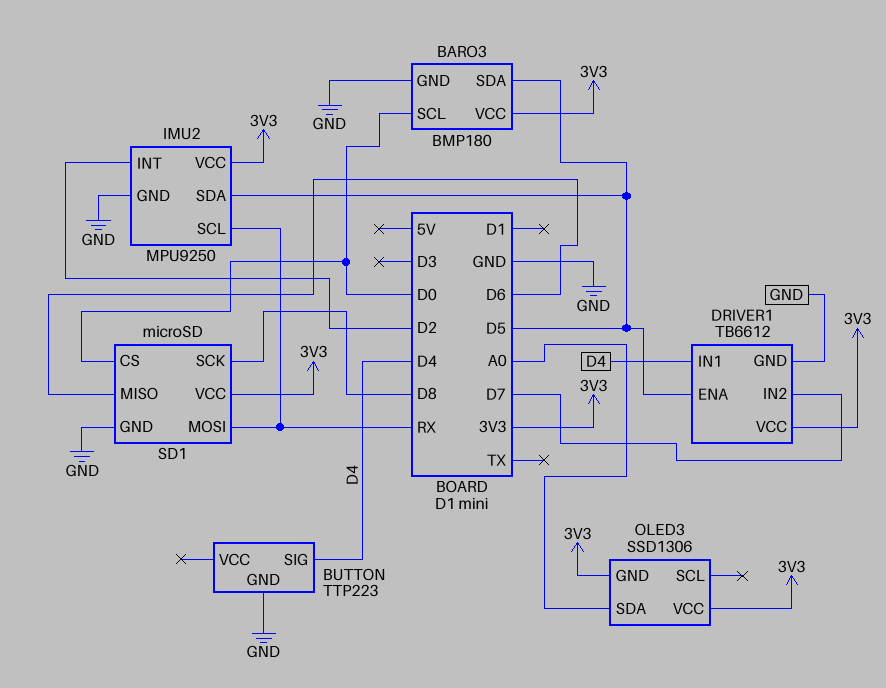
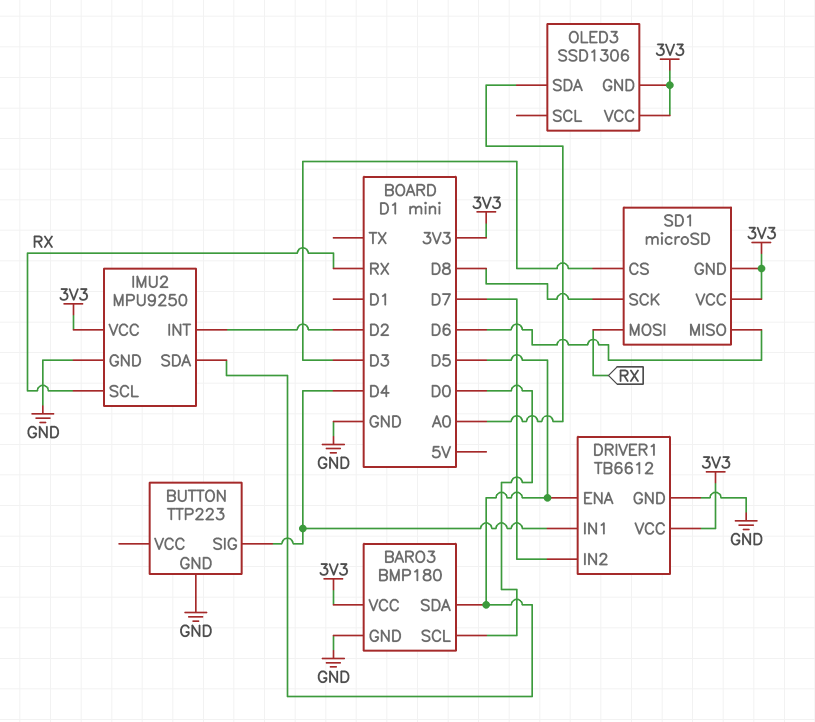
SD1 pin CS: D0 -> D3
SD1 pin GND: GND -> 3V3

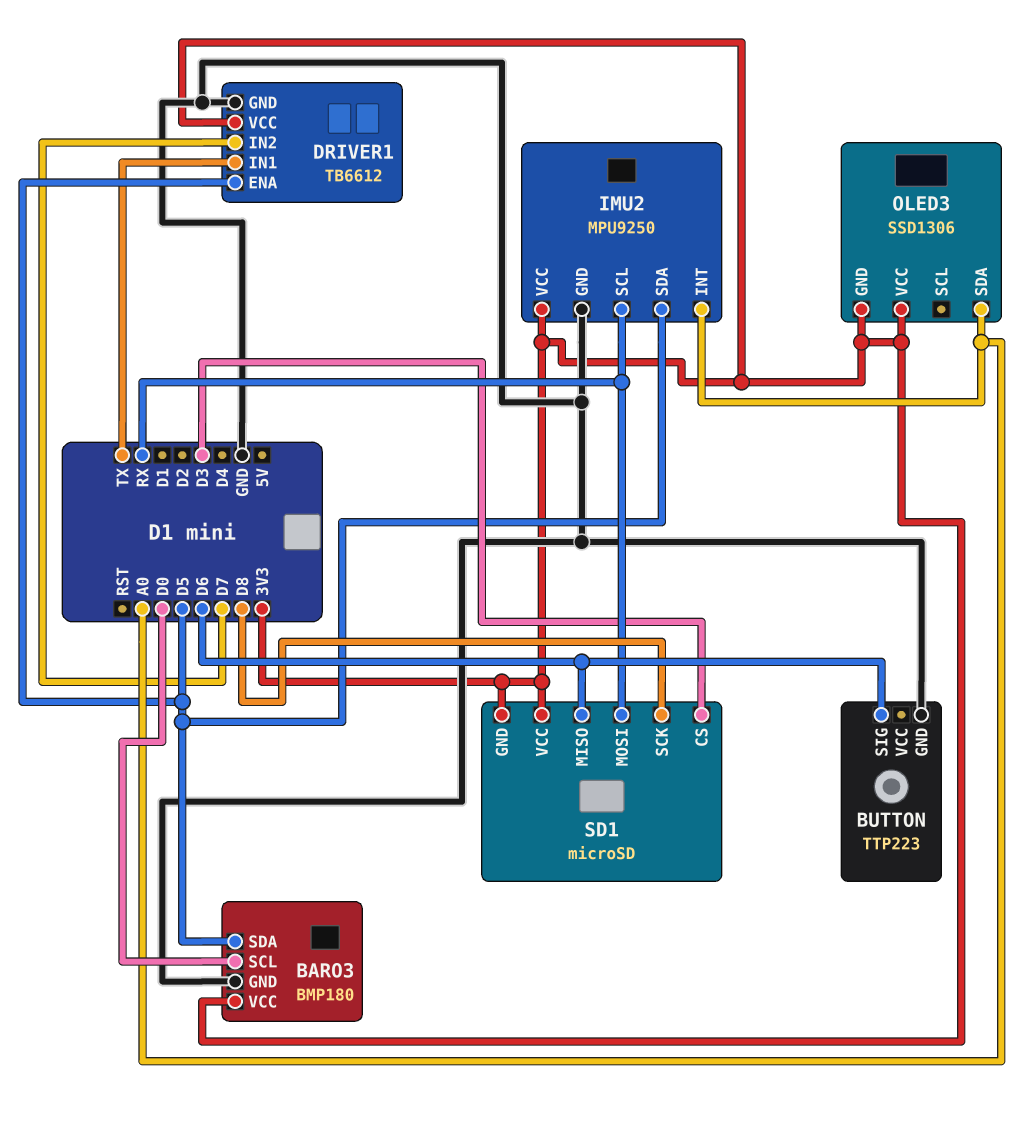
BUTTON pin SIG: D4 -> D6
DRIVER1 pin IN1: D4 -> TX
IMU2 pin INT: D2 -> A0

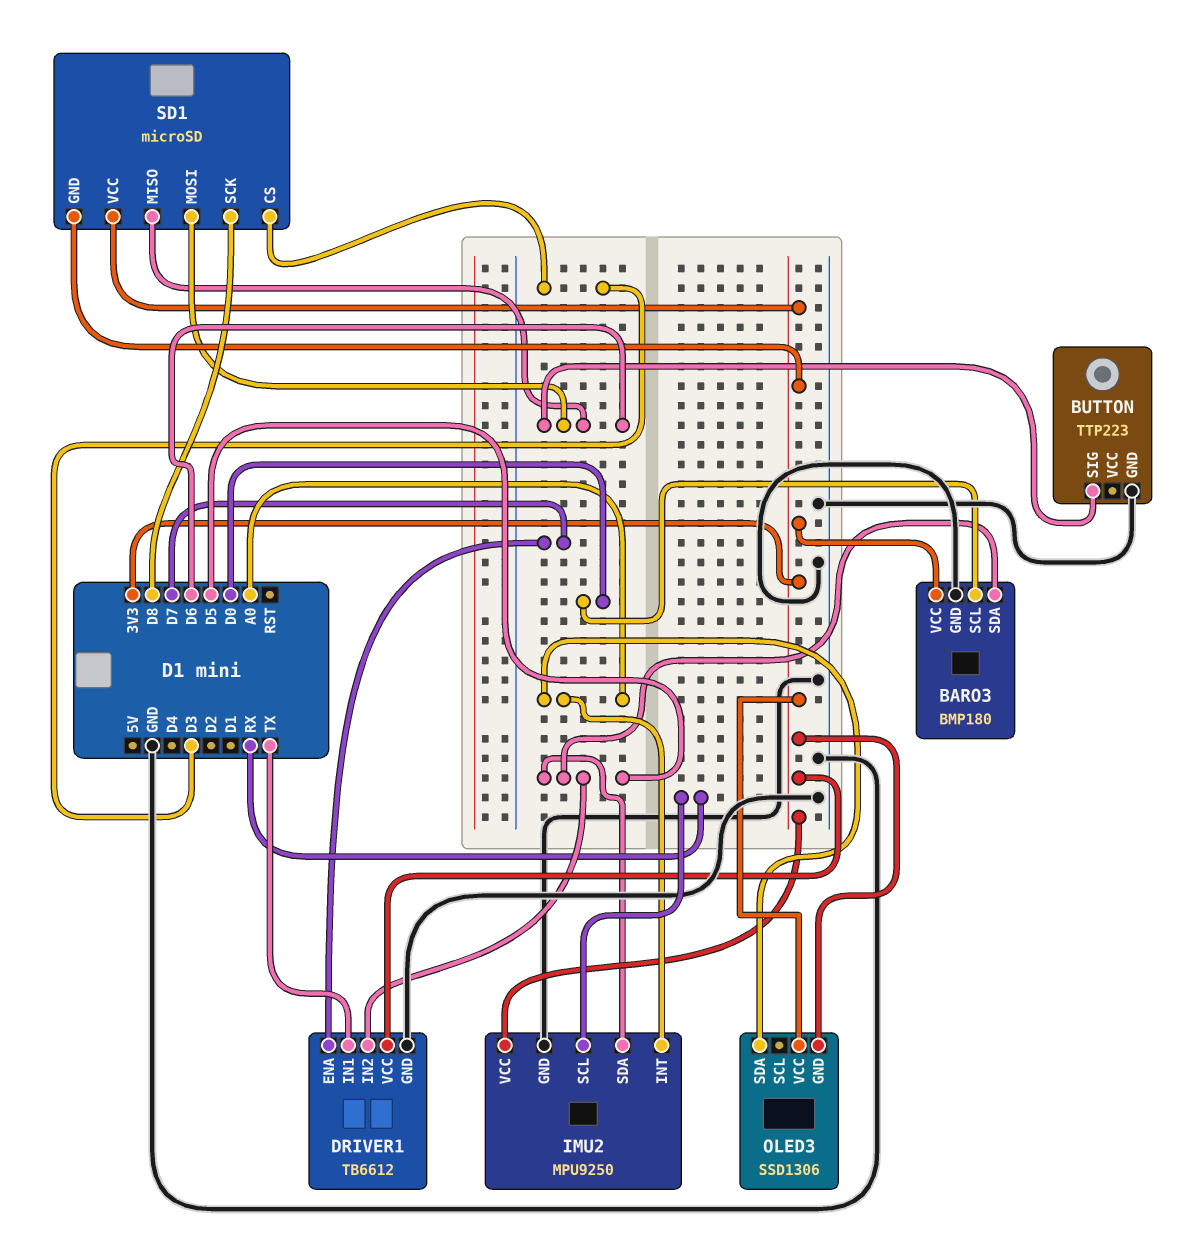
DRIVER1 pin ENA: D5 -> D7
DRIVER1 pin IN2: D7 -> D5
SD1 pin MOSI: RX -> D6

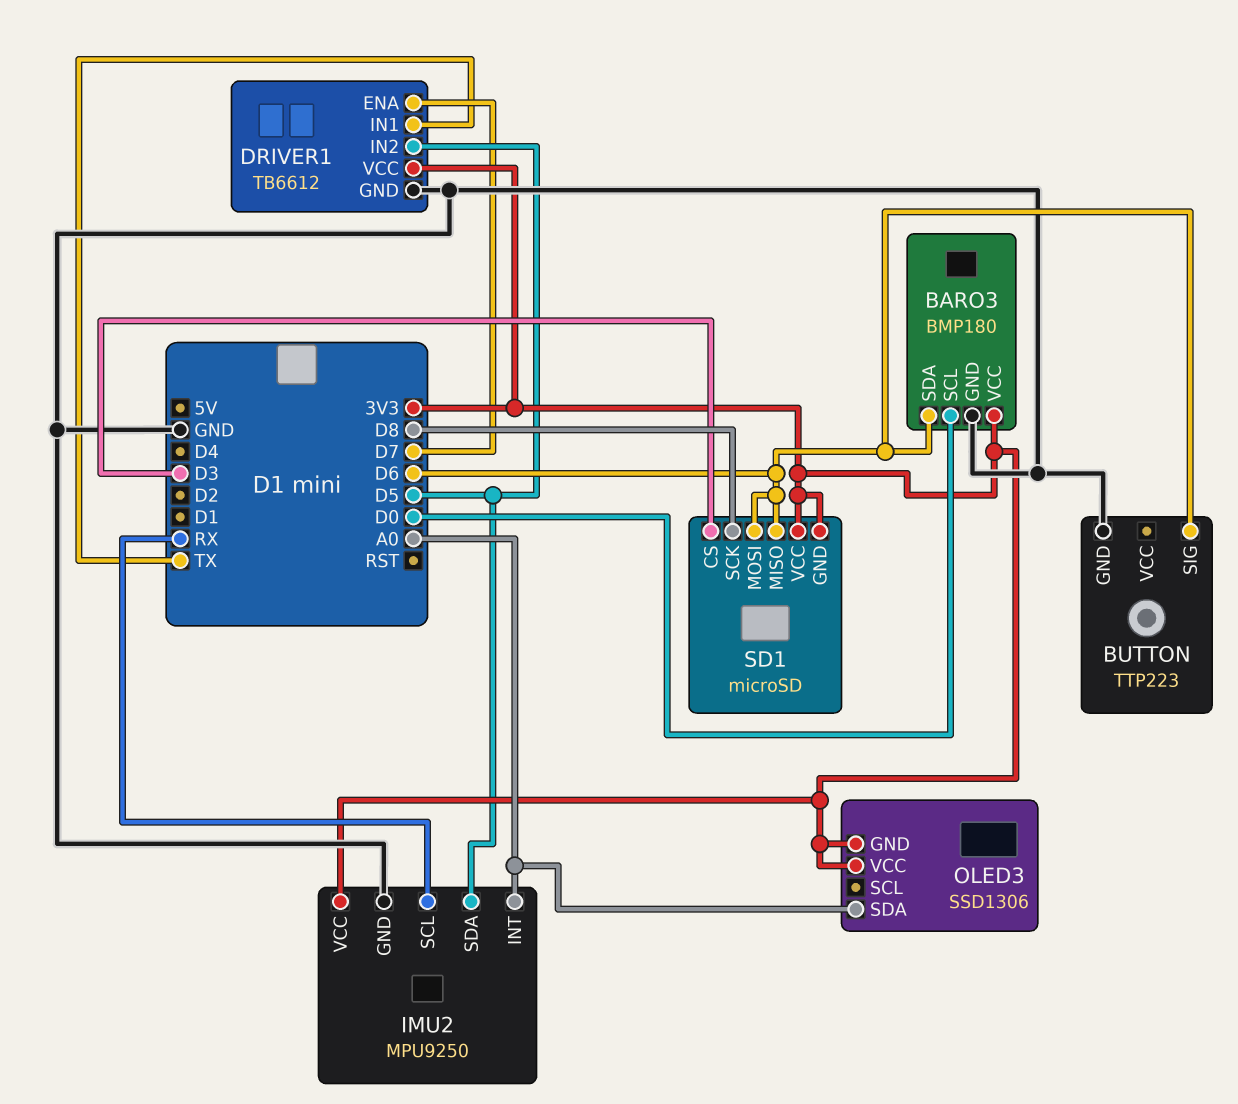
BARO3 pin SDA: D5 -> D6

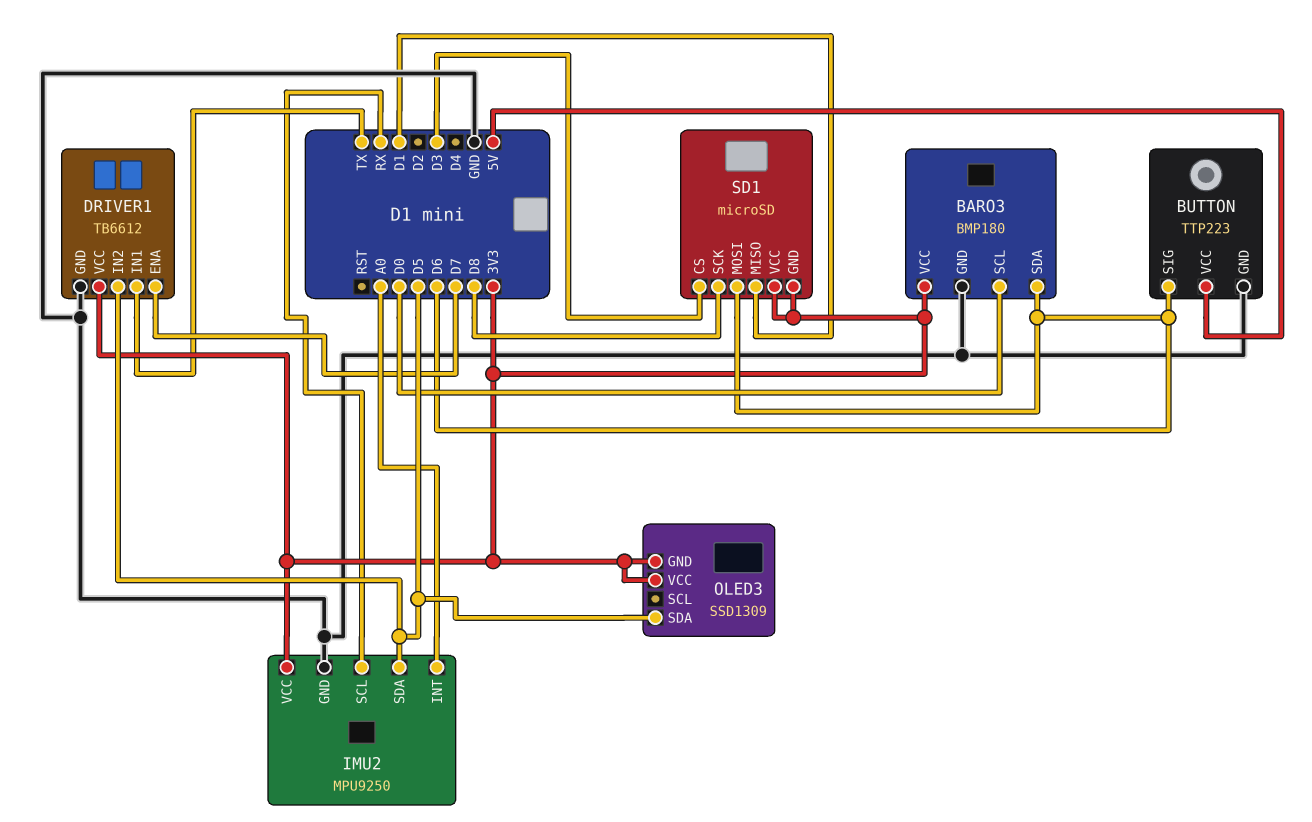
BUTTON pin VCC: none -> 5V
OLED3: SSD1306 -> SSD1309
OLED3 pin SDA: A0 -> D5
SD1 pin MISO: D6 -> D1

